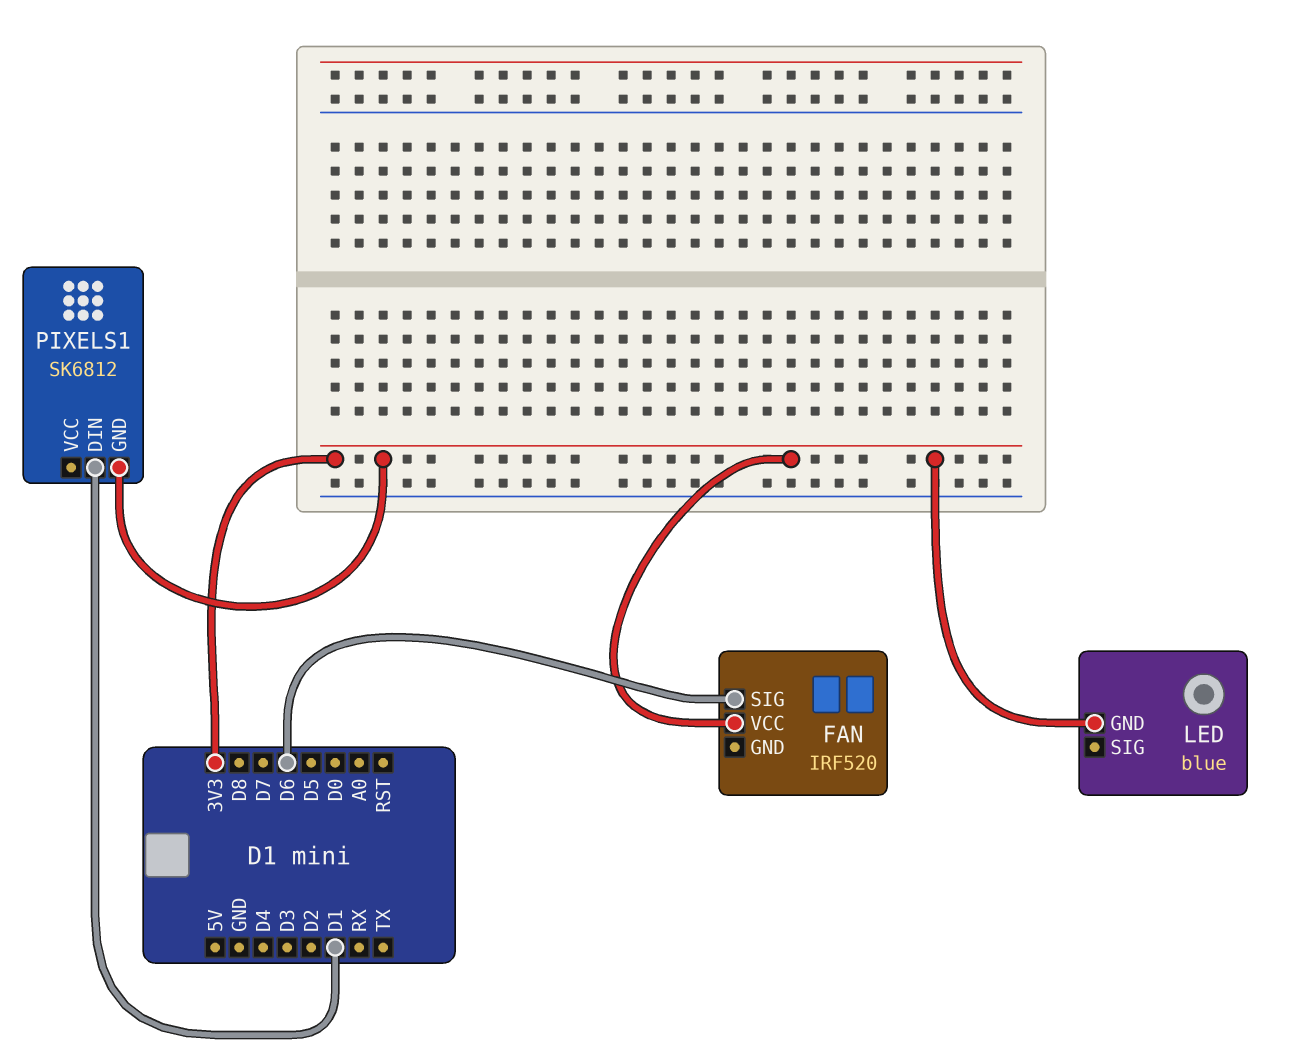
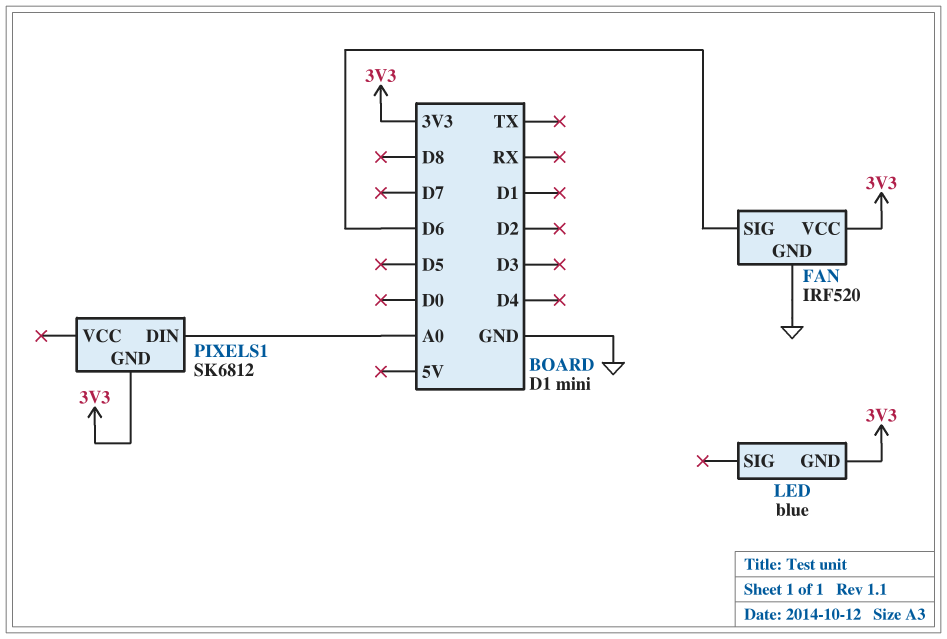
FAN pin GND: none -> GND
PIXELS1 pin DIN: D1 -> A0

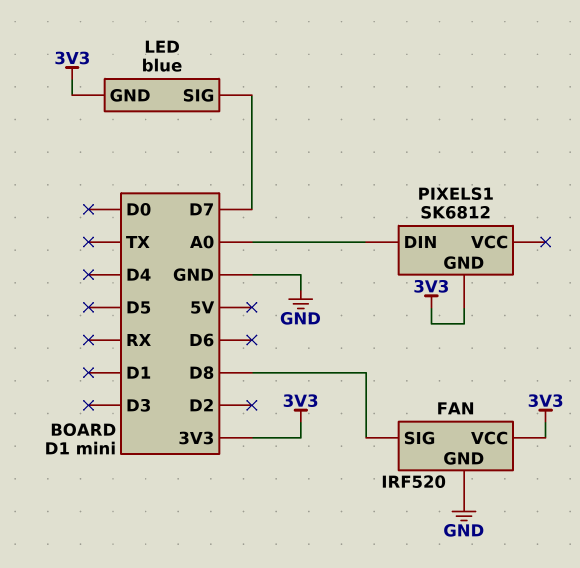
FAN pin SIG: D6 -> D8
LED pin SIG: none -> D7

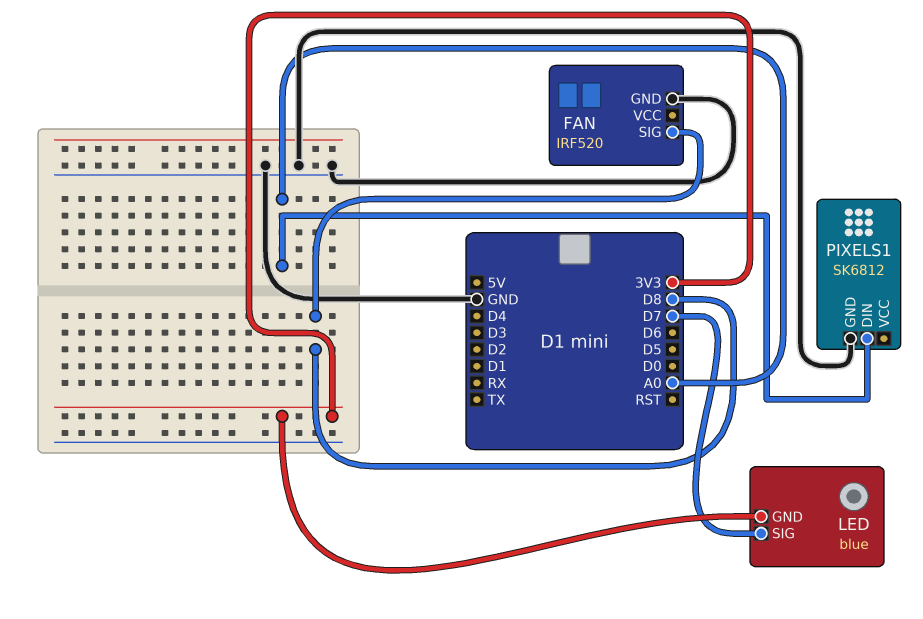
FAN pin VCC: 3V3 -> none
PIXELS1 pin GND: 3V3 -> GND

